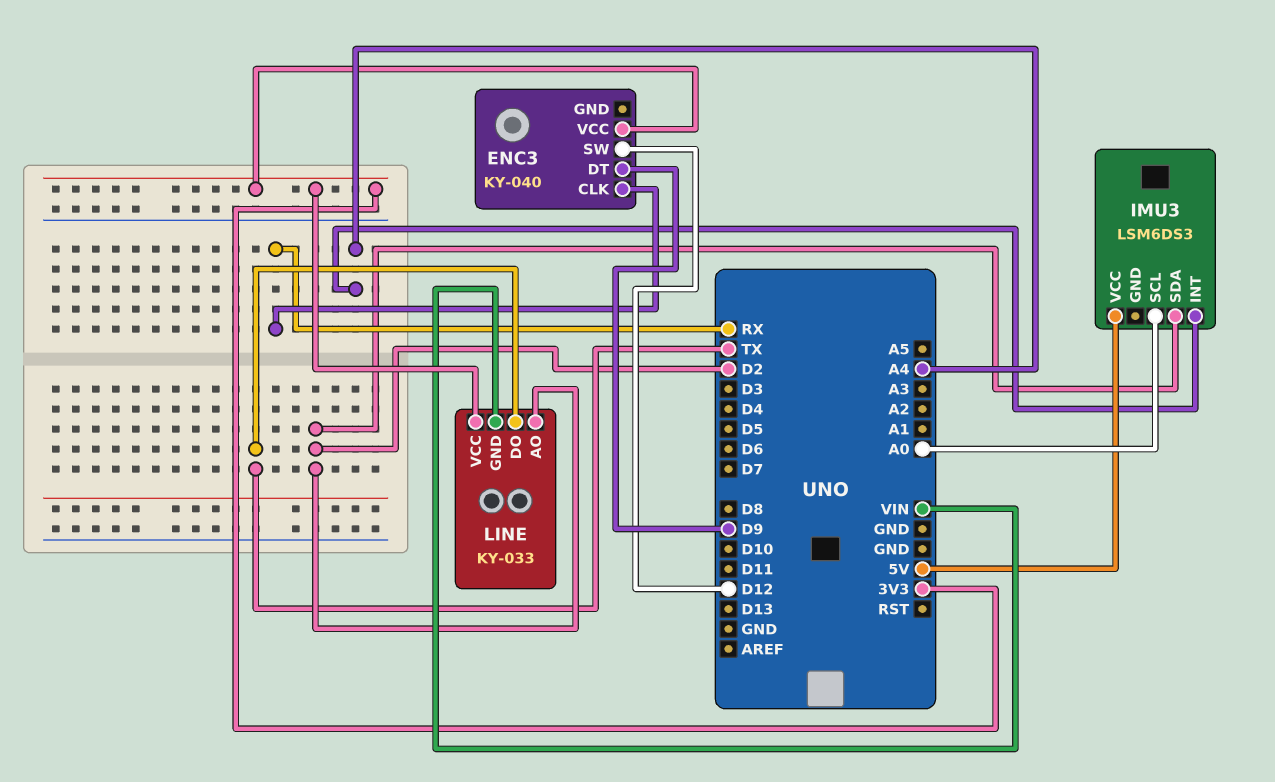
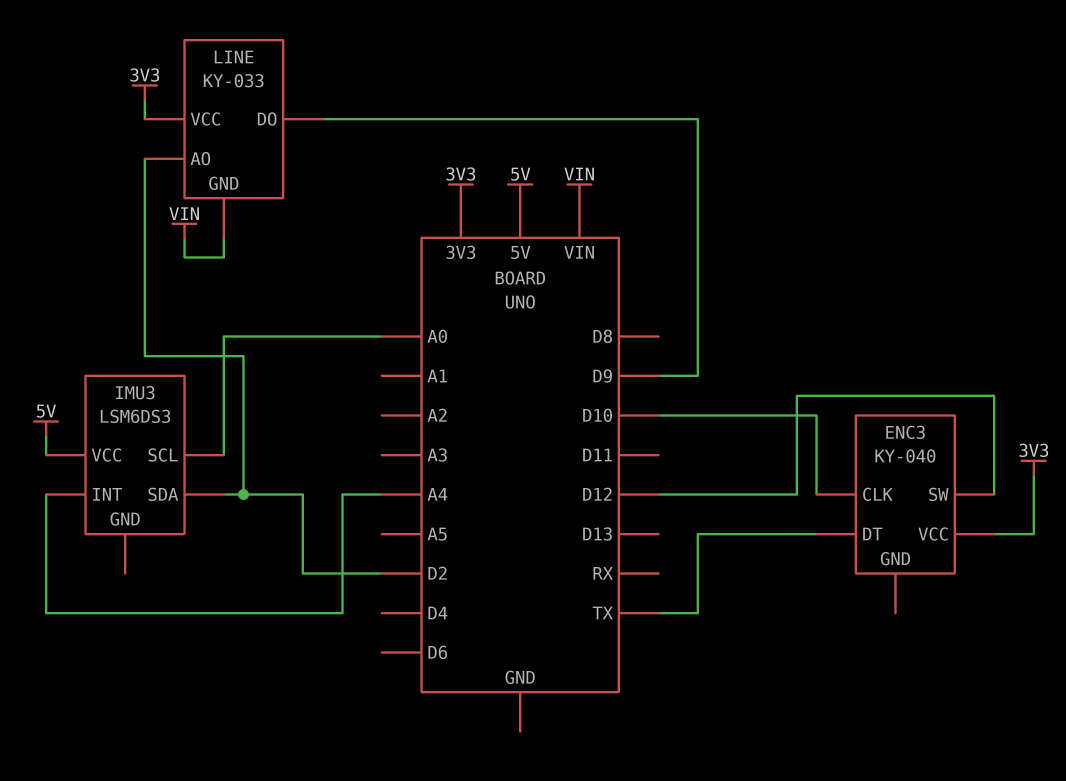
ENC3 pin CLK: RX -> D10
ENC3 pin DT: D9 -> TX
LINE pin DO: TX -> D9

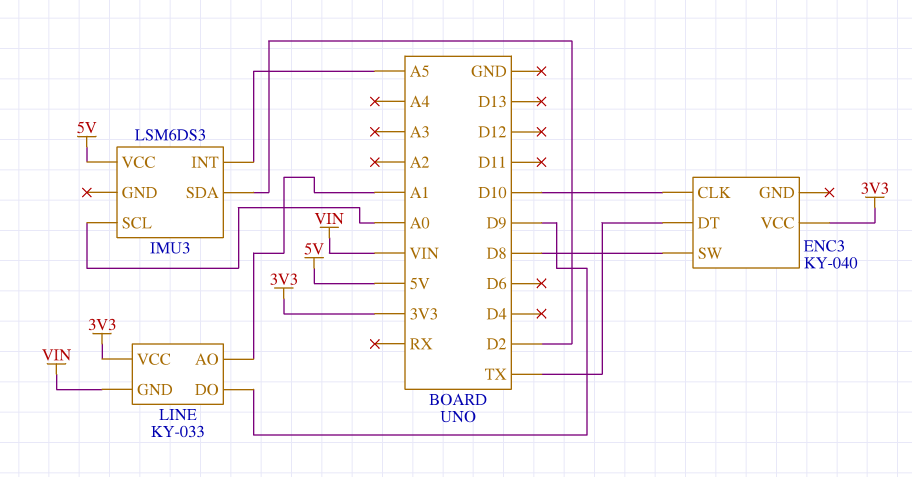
ENC3 pin SW: D12 -> D8
IMU3 pin INT: A4 -> A5
LINE pin AO: D2 -> A1

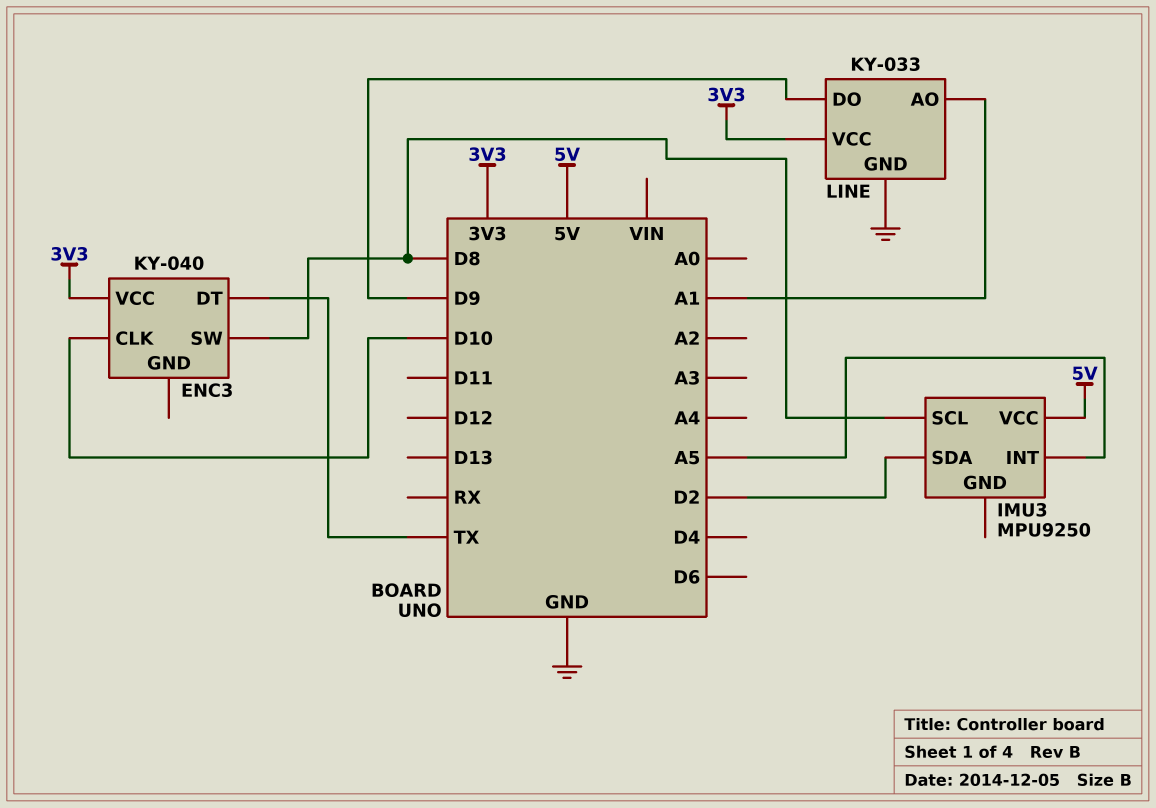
IMU3: LSM6DS3 -> MPU9250
IMU3 pin SCL: A0 -> D8
LINE pin GND: VIN -> GND

